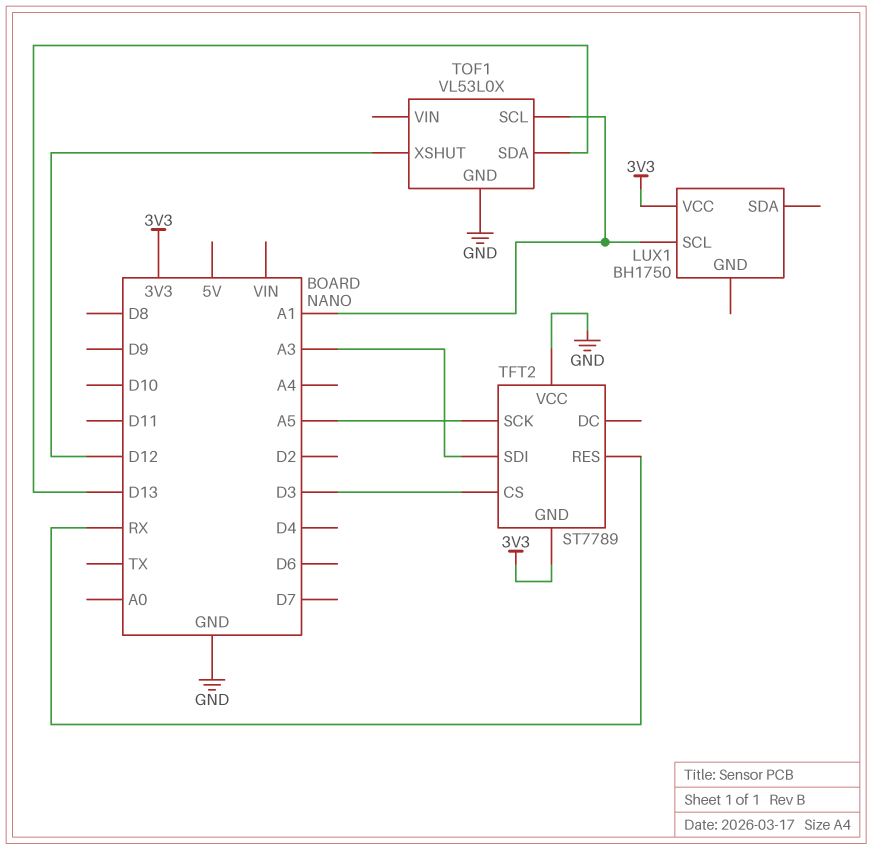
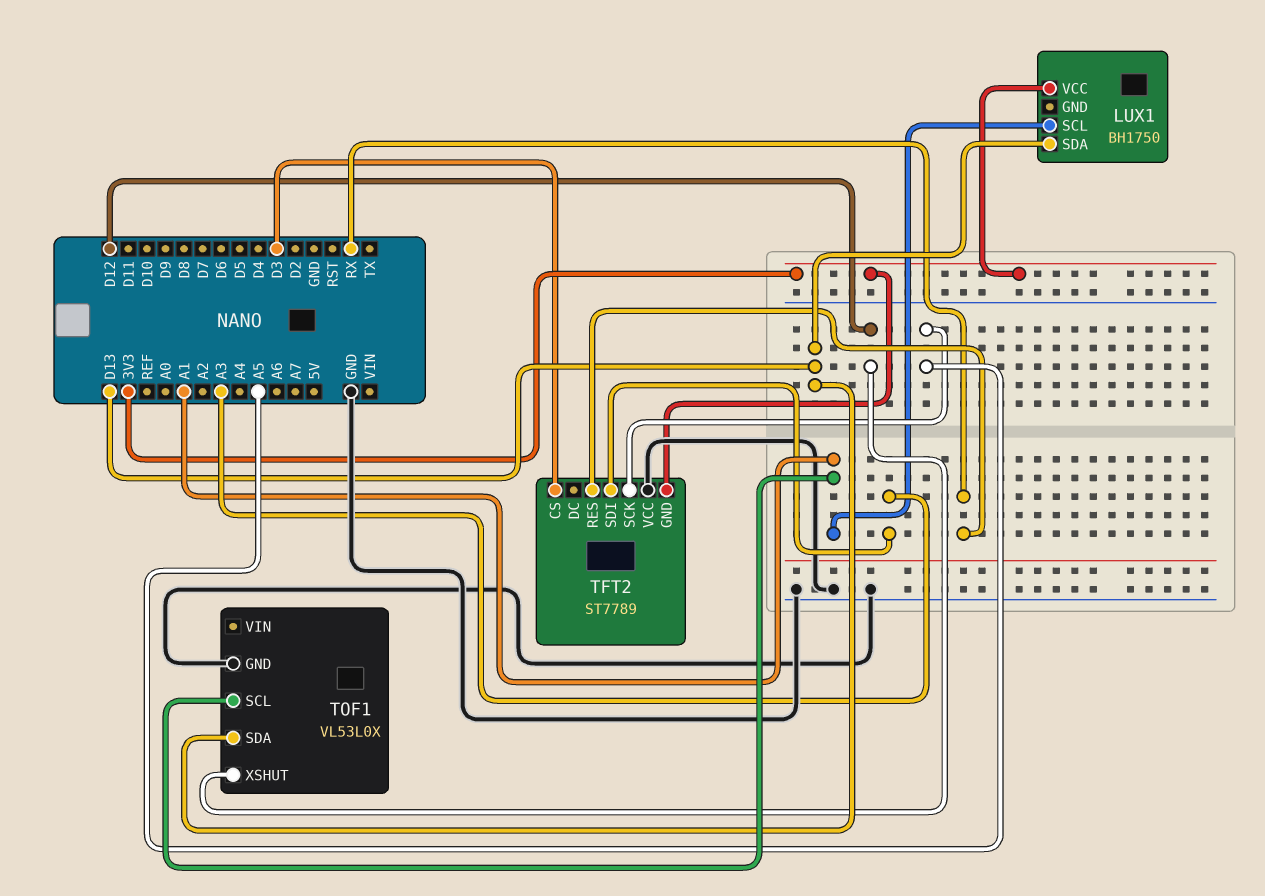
LUX1 pin SDA: none -> D13

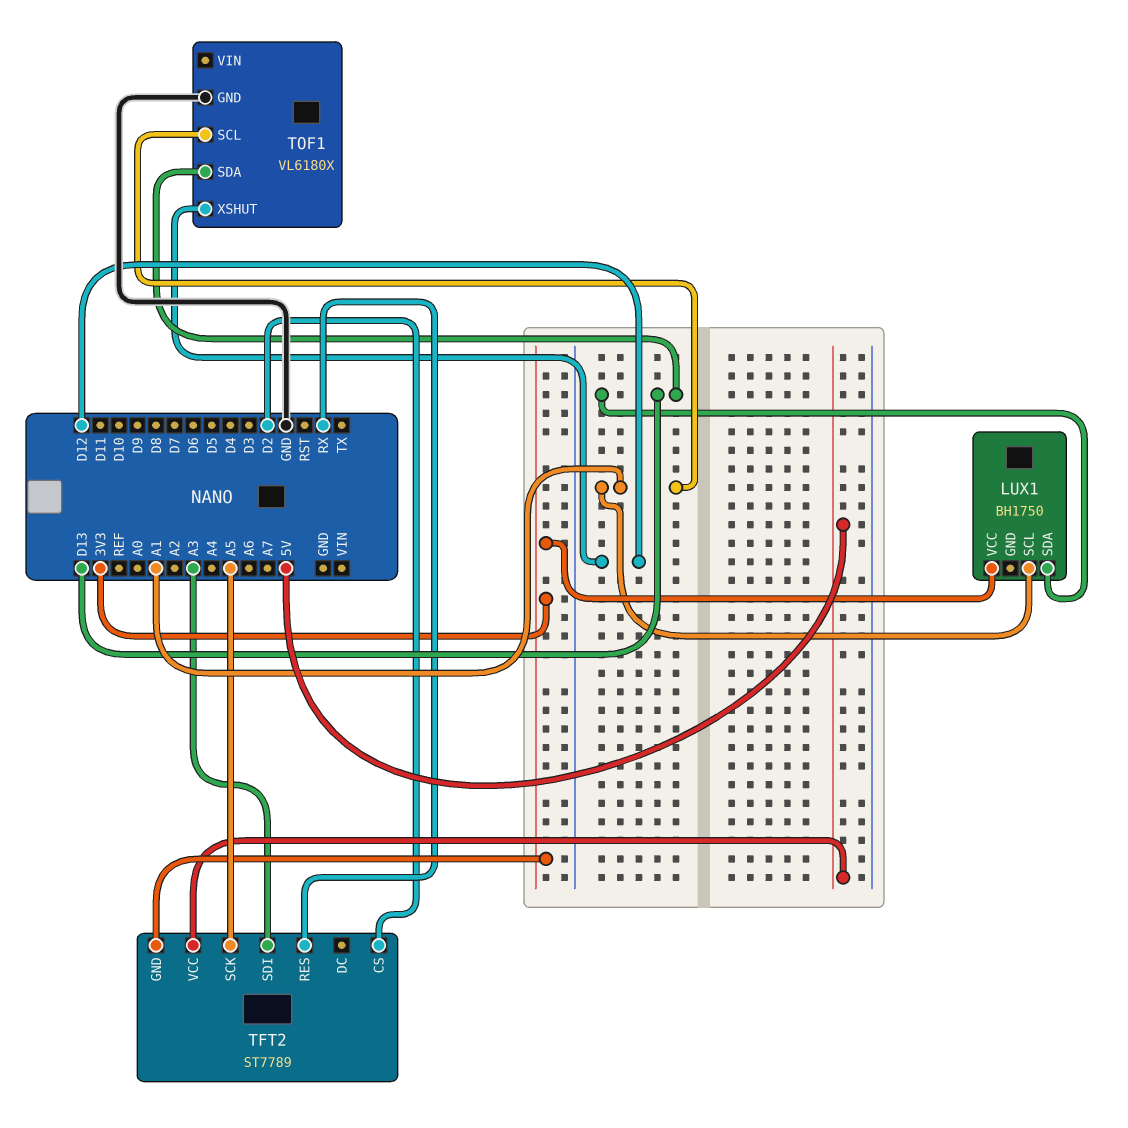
TFT2 pin CS: D3 -> D2
TFT2 pin VCC: GND -> 5V
TOF1: VL53L0X -> VL6180X

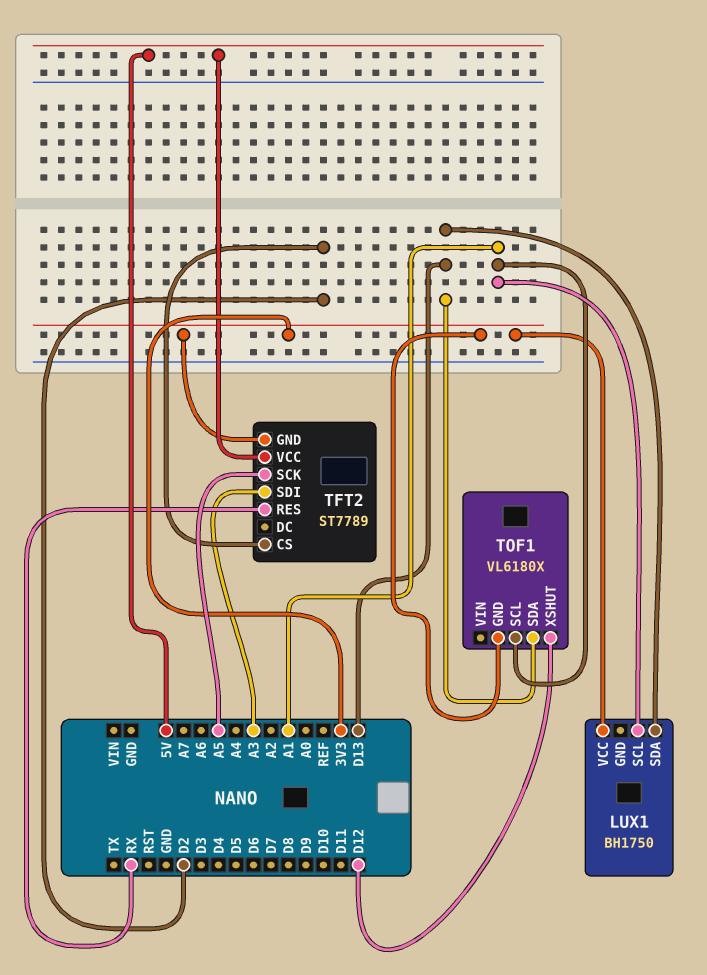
TOF1 pin GND: GND -> 3V3

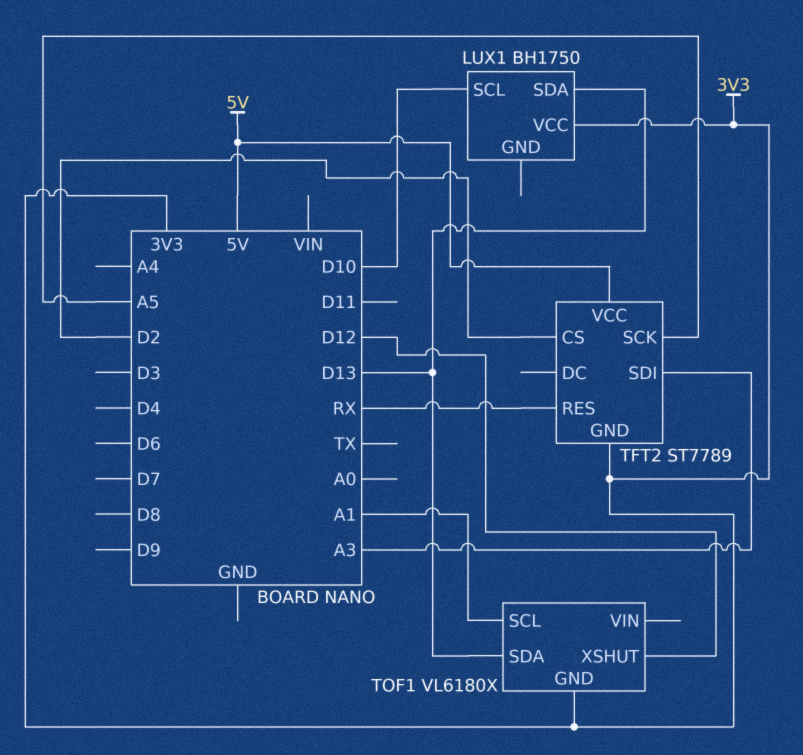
LUX1 pin SCL: A1 -> D10

